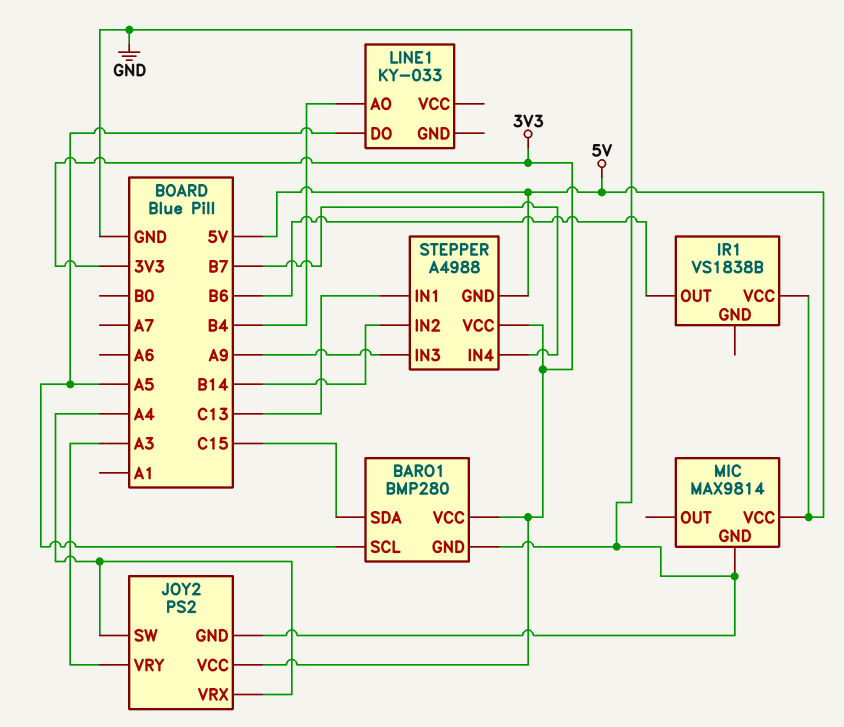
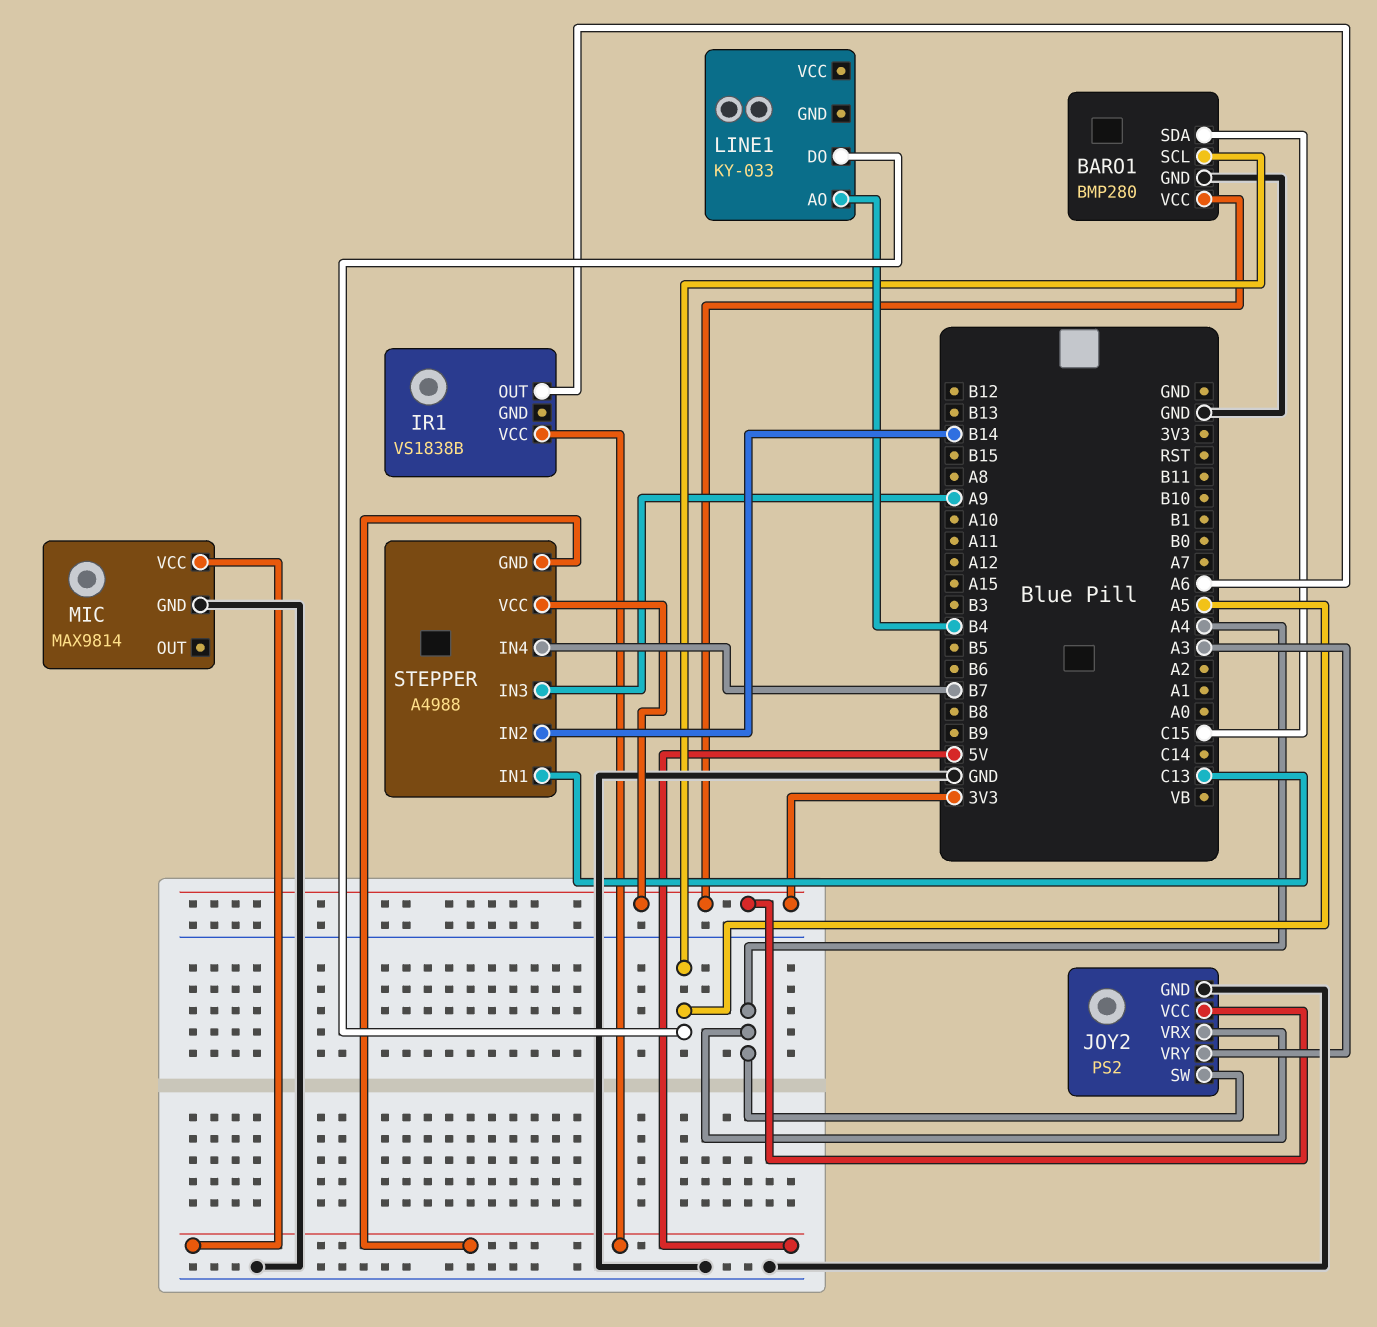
IR1 pin OUT: B6 -> A6

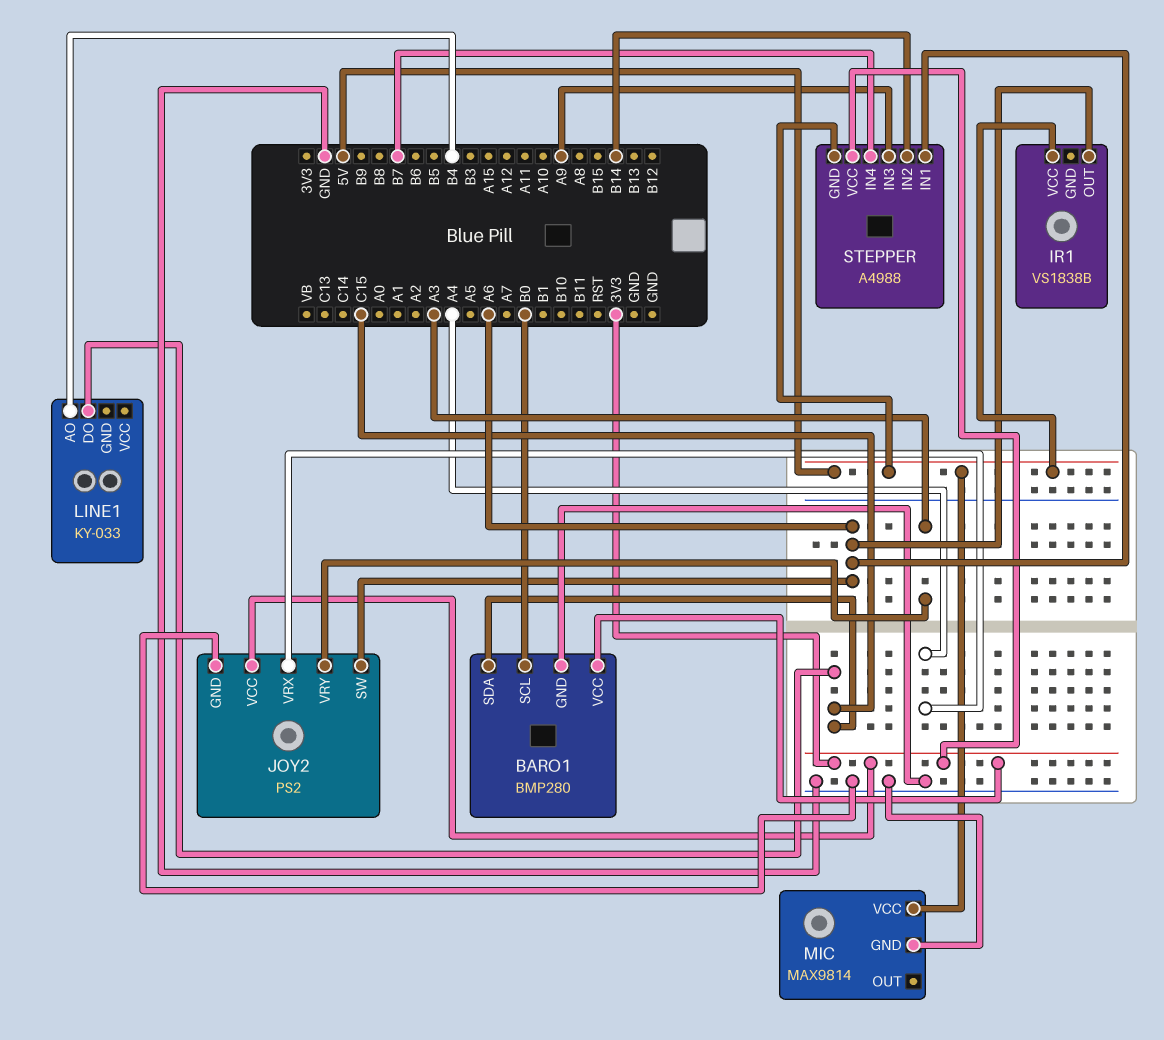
BARO1 pin SCL: A5 -> B0
JOY2 pin SW: A4 -> A6
LINE1 pin DO: A5 -> C15
STEPPER pin IN1: C13 -> A6

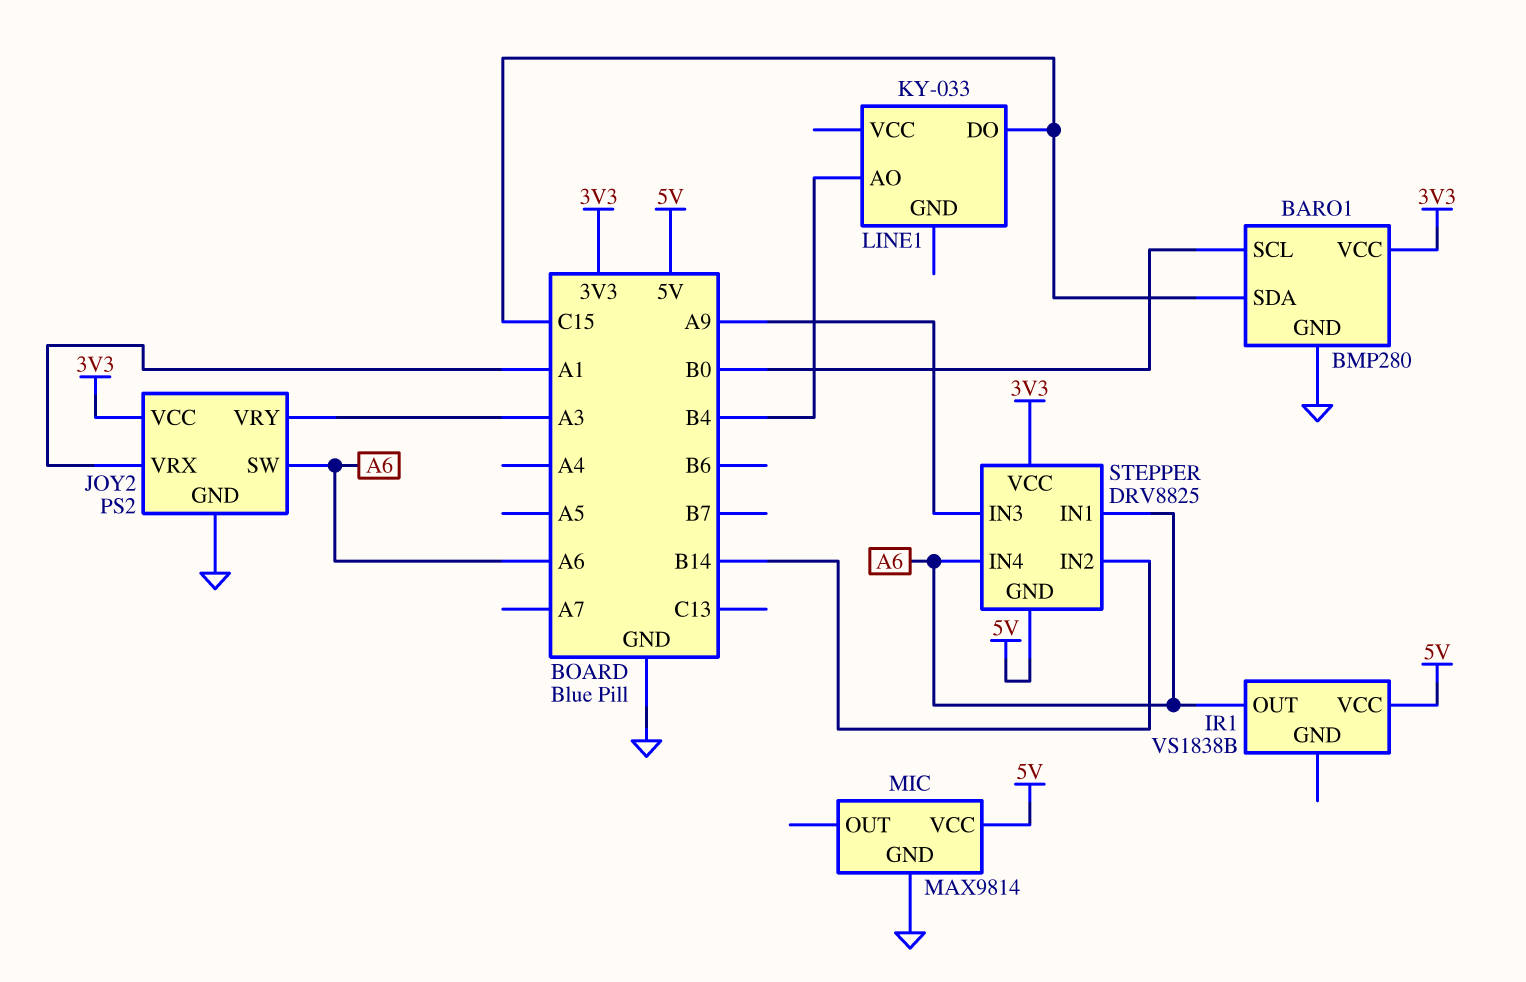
JOY2 pin VRX: A4 -> A1
STEPPER: A4988 -> DRV8825
STEPPER pin IN4: B7 -> A6

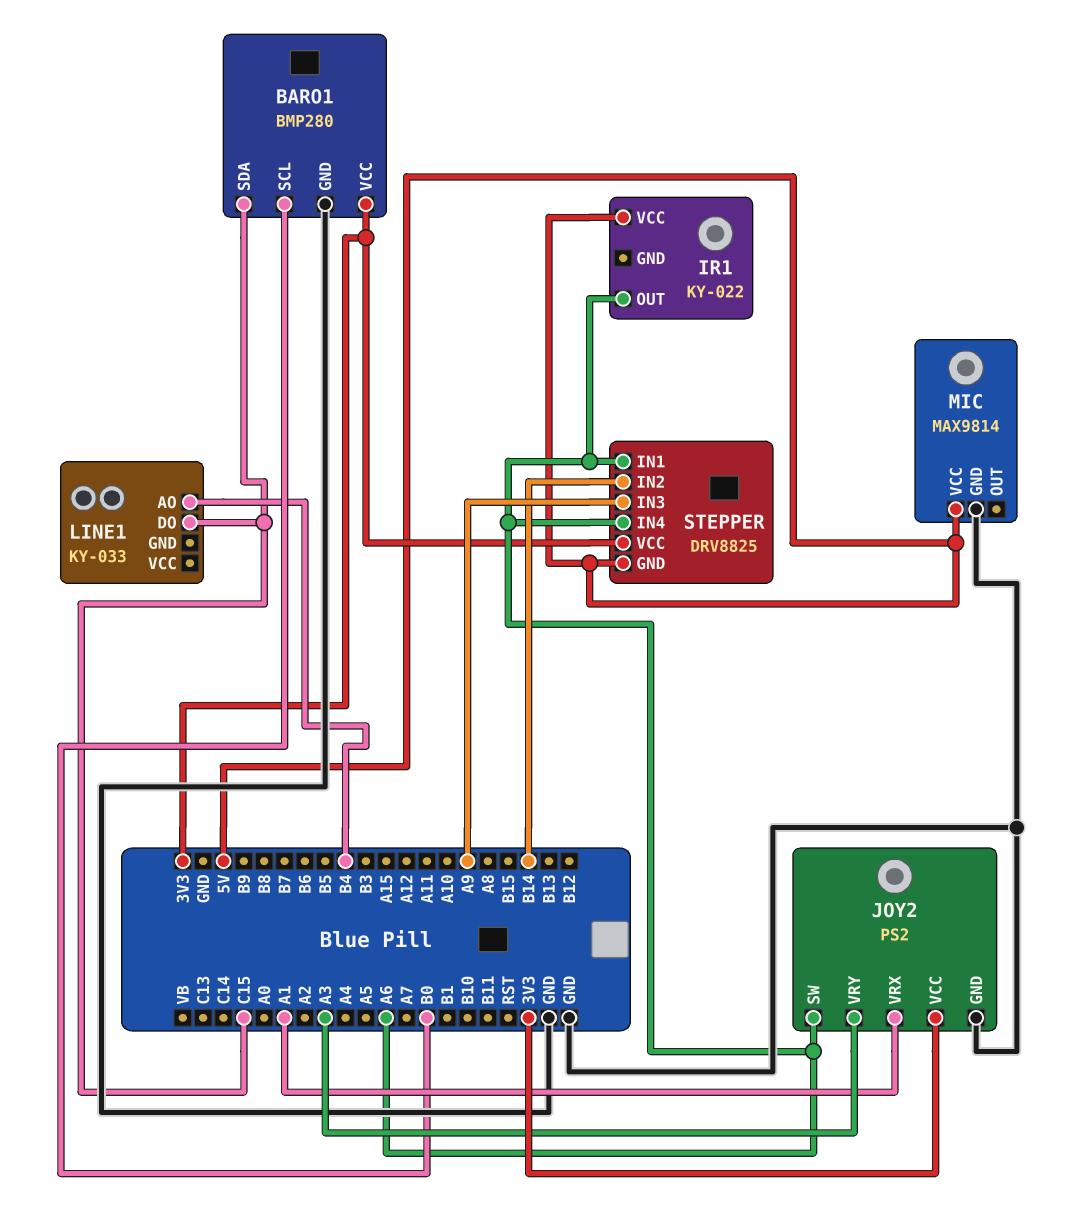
IR1: VS1838B -> KY-022

